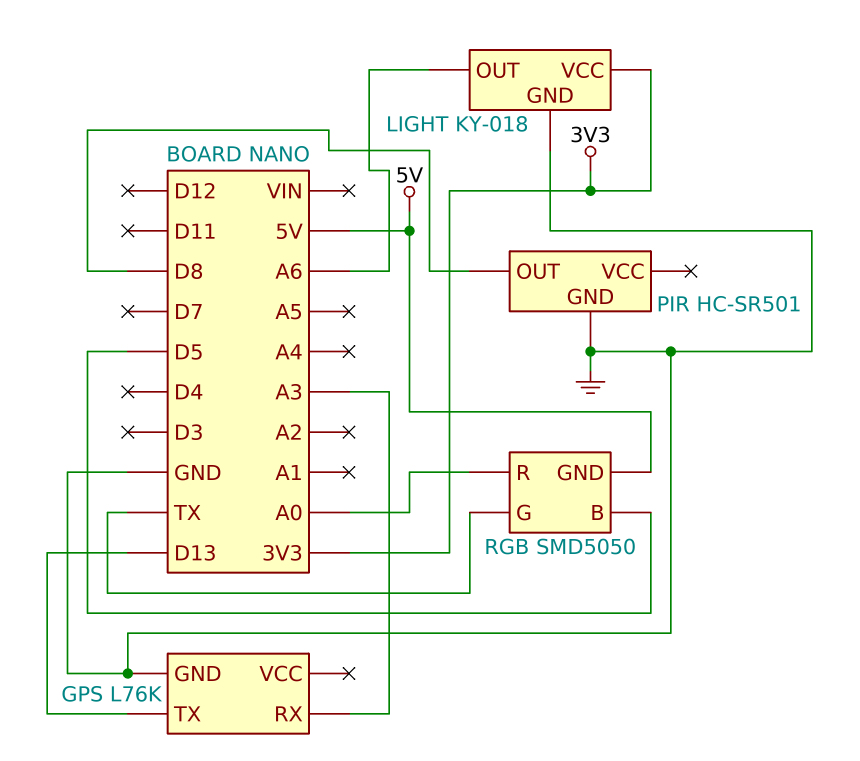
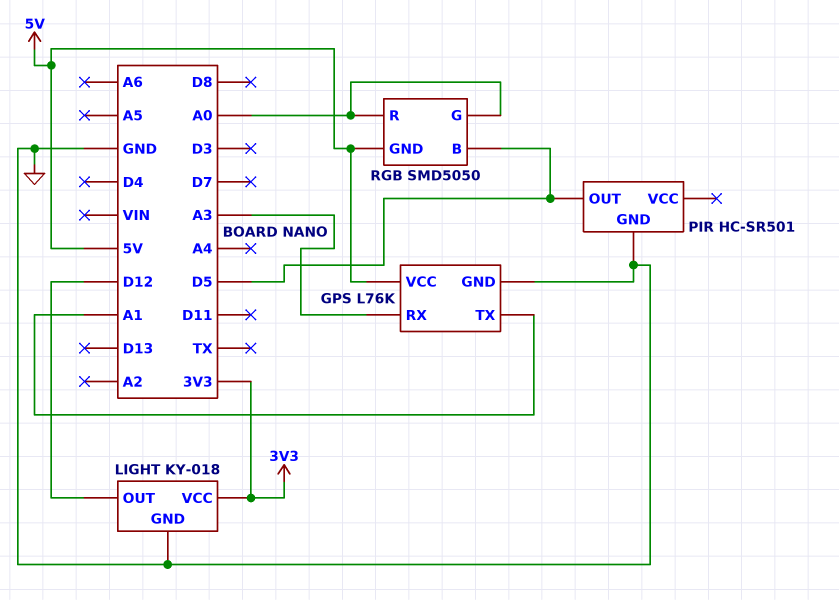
GPS pin TX: D13 -> A1
GPS pin VCC: none -> 5V
LIGHT pin OUT: A6 -> D12
PIR pin OUT: D8 -> D5
RGB pin G: TX -> A0

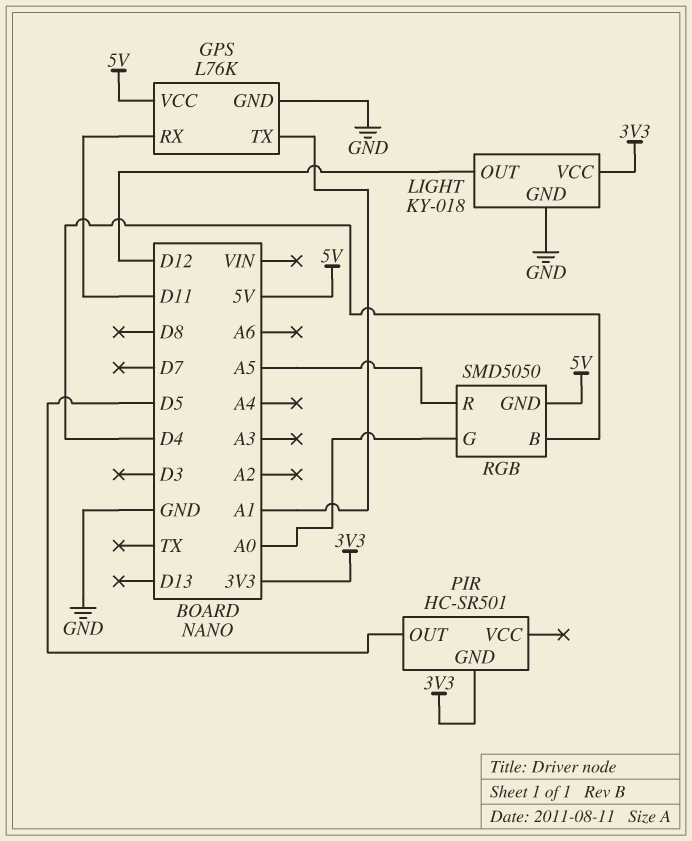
GPS pin RX: A3 -> D11
PIR pin GND: GND -> 3V3
RGB pin B: D5 -> D4
RGB pin R: A0 -> A5

